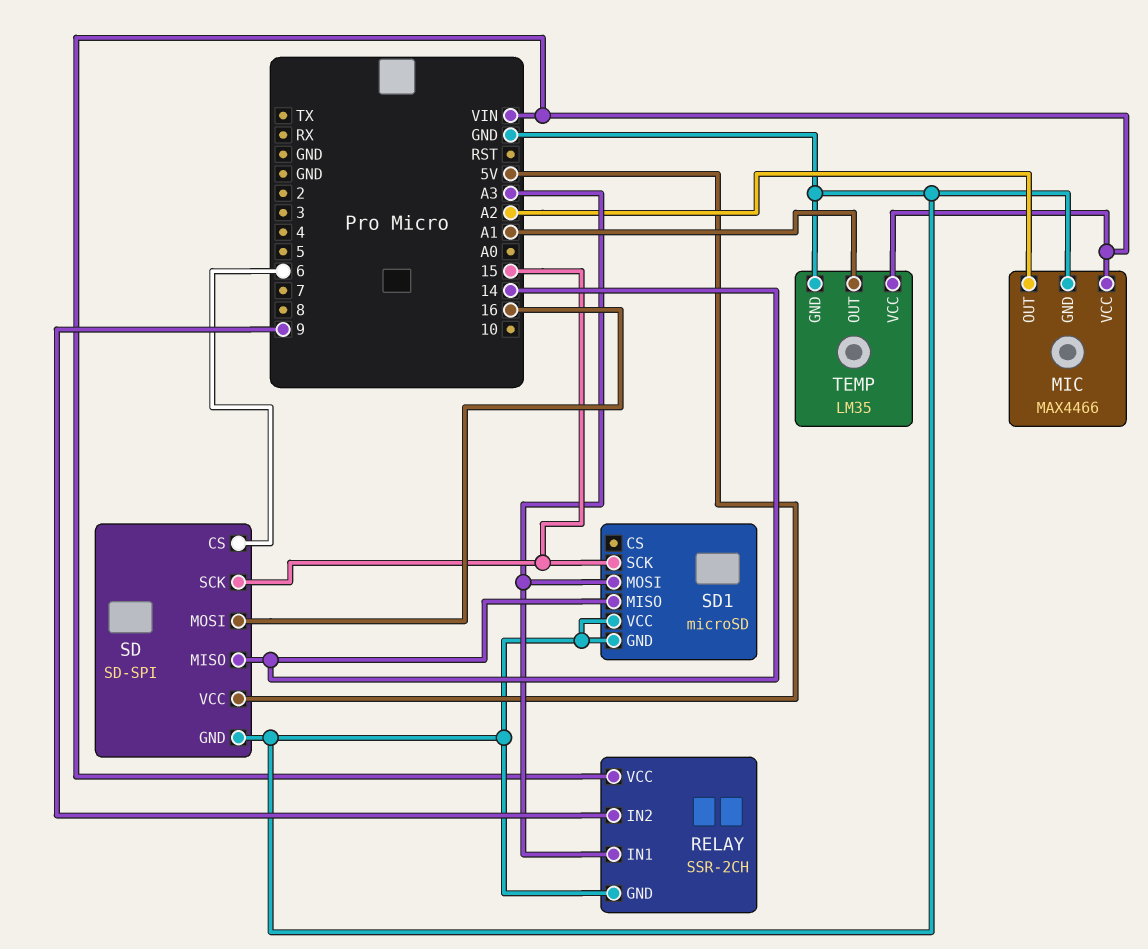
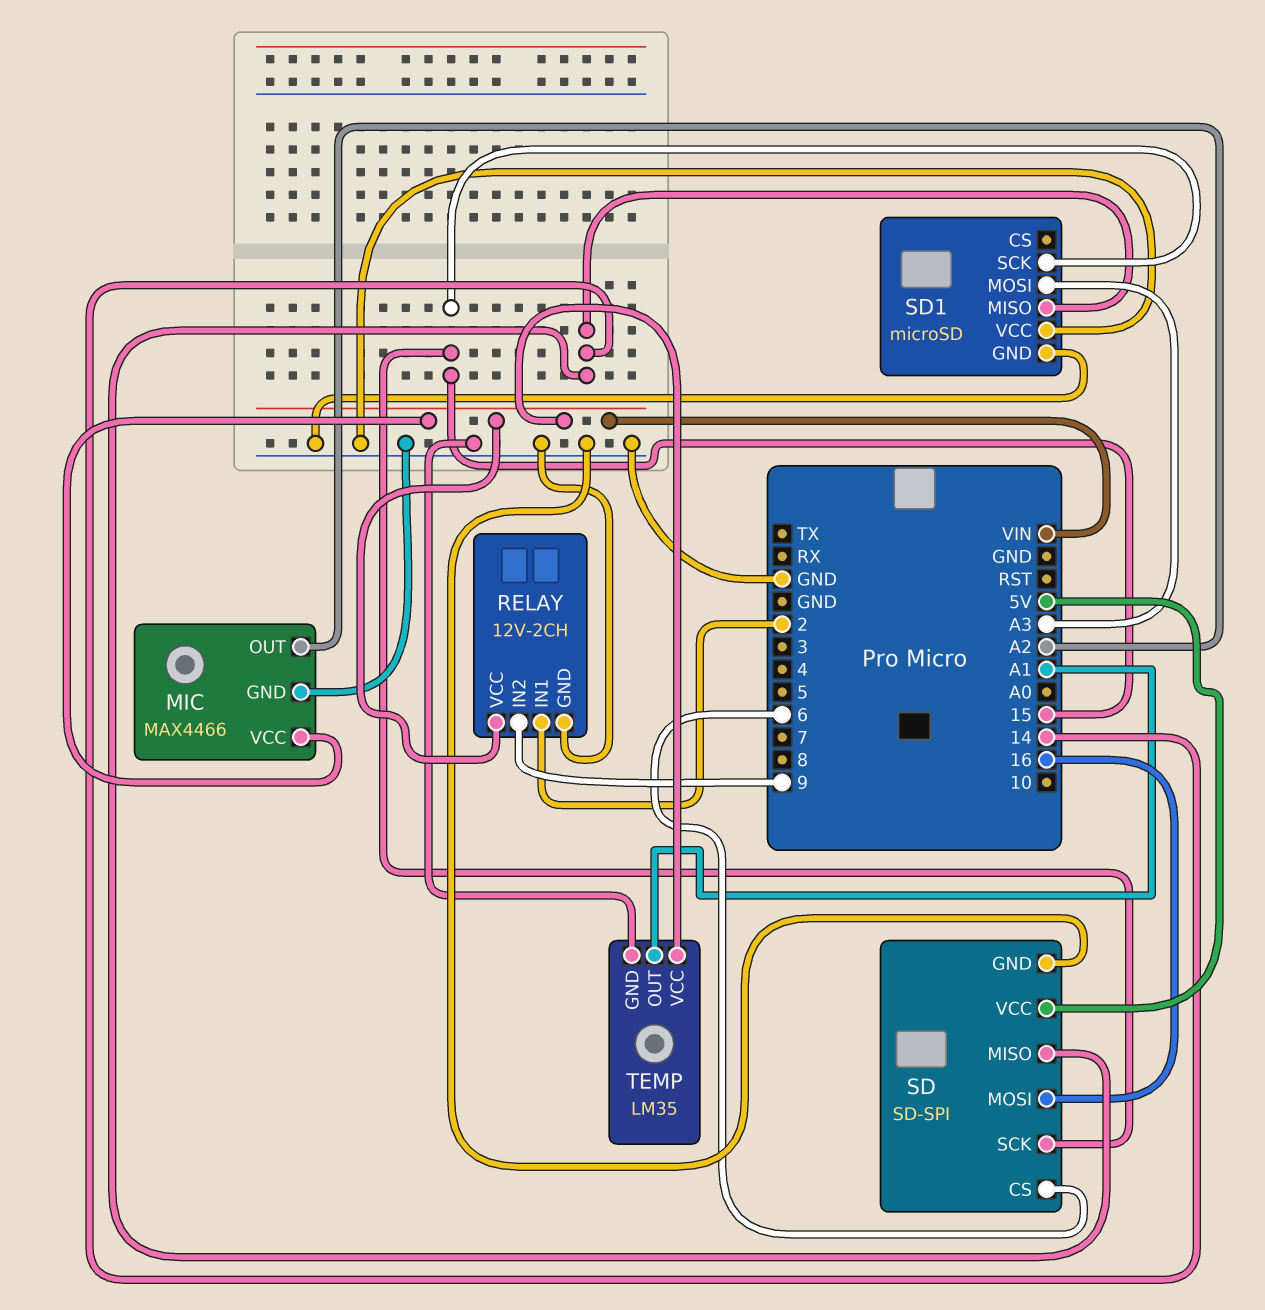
RELAY: SSR-2CH -> 12V-2CH
RELAY pin IN1: A3 -> 2

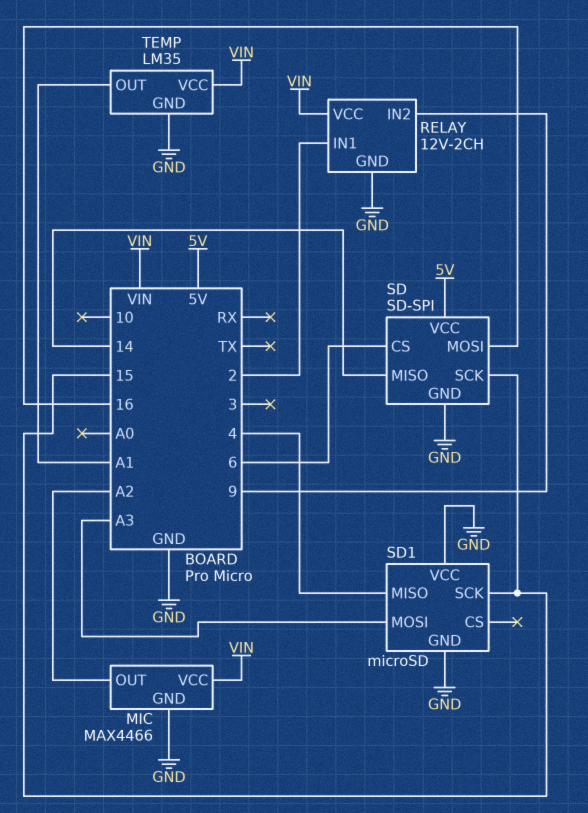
SD1 pin MISO: 14 -> 4

